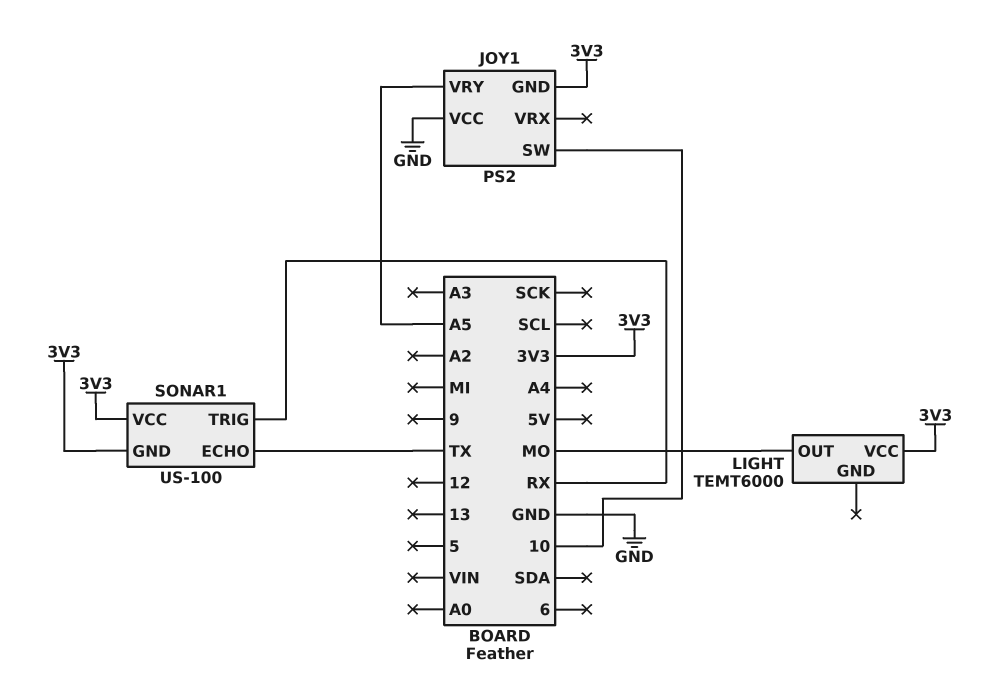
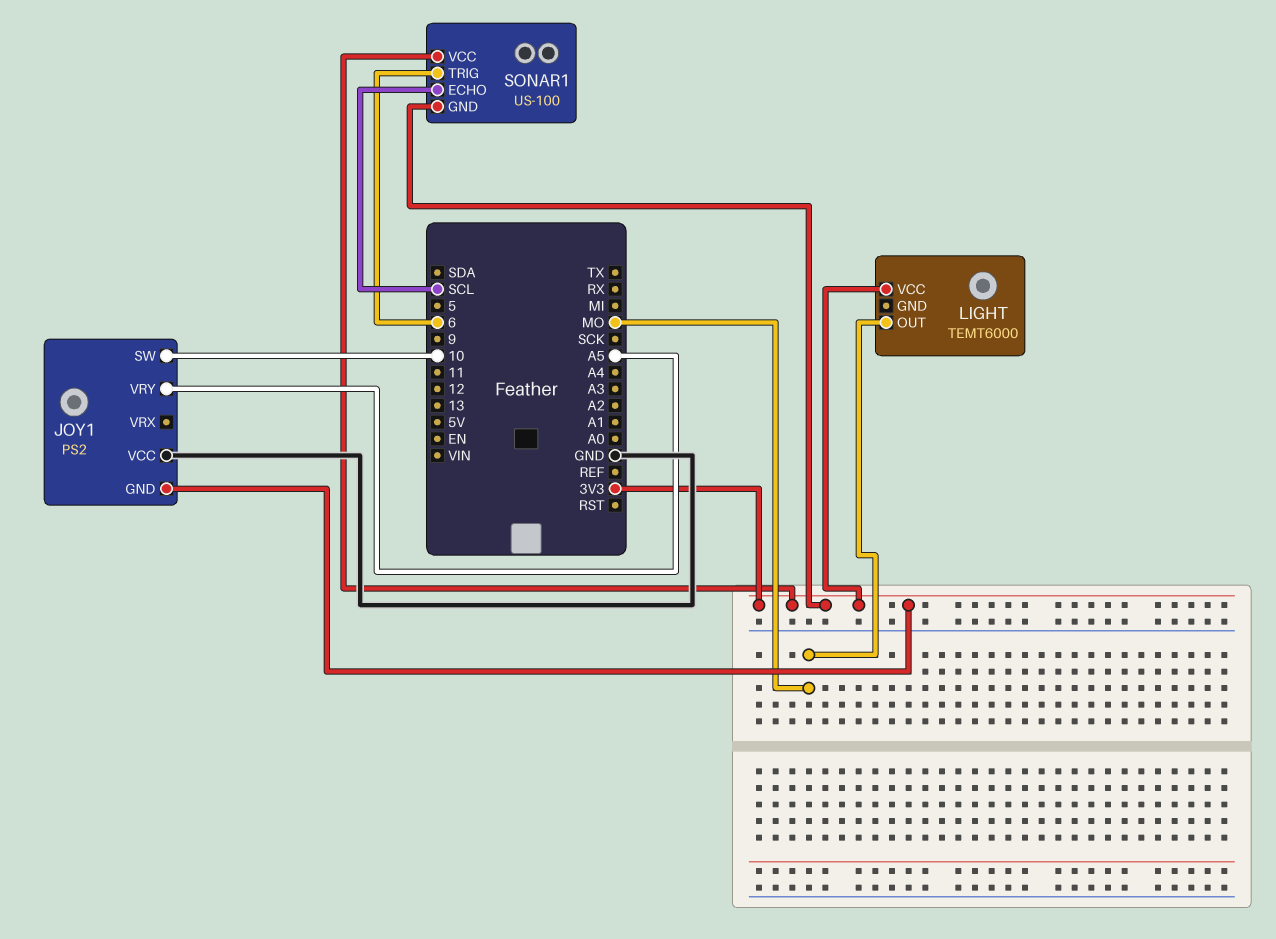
SONAR1 pin ECHO: TX -> SCL
SONAR1 pin TRIG: RX -> 6

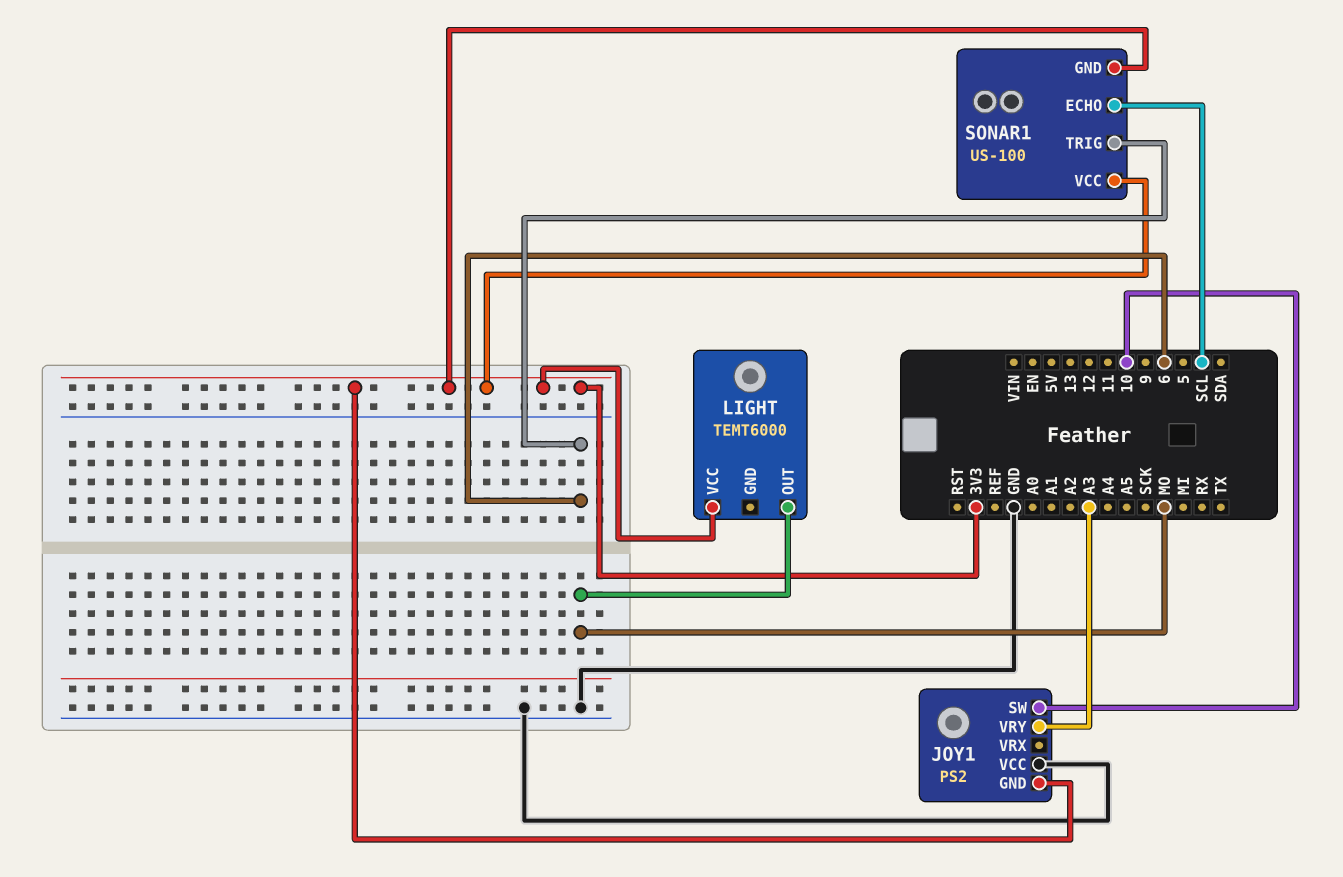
JOY1 pin VRY: A5 -> A3

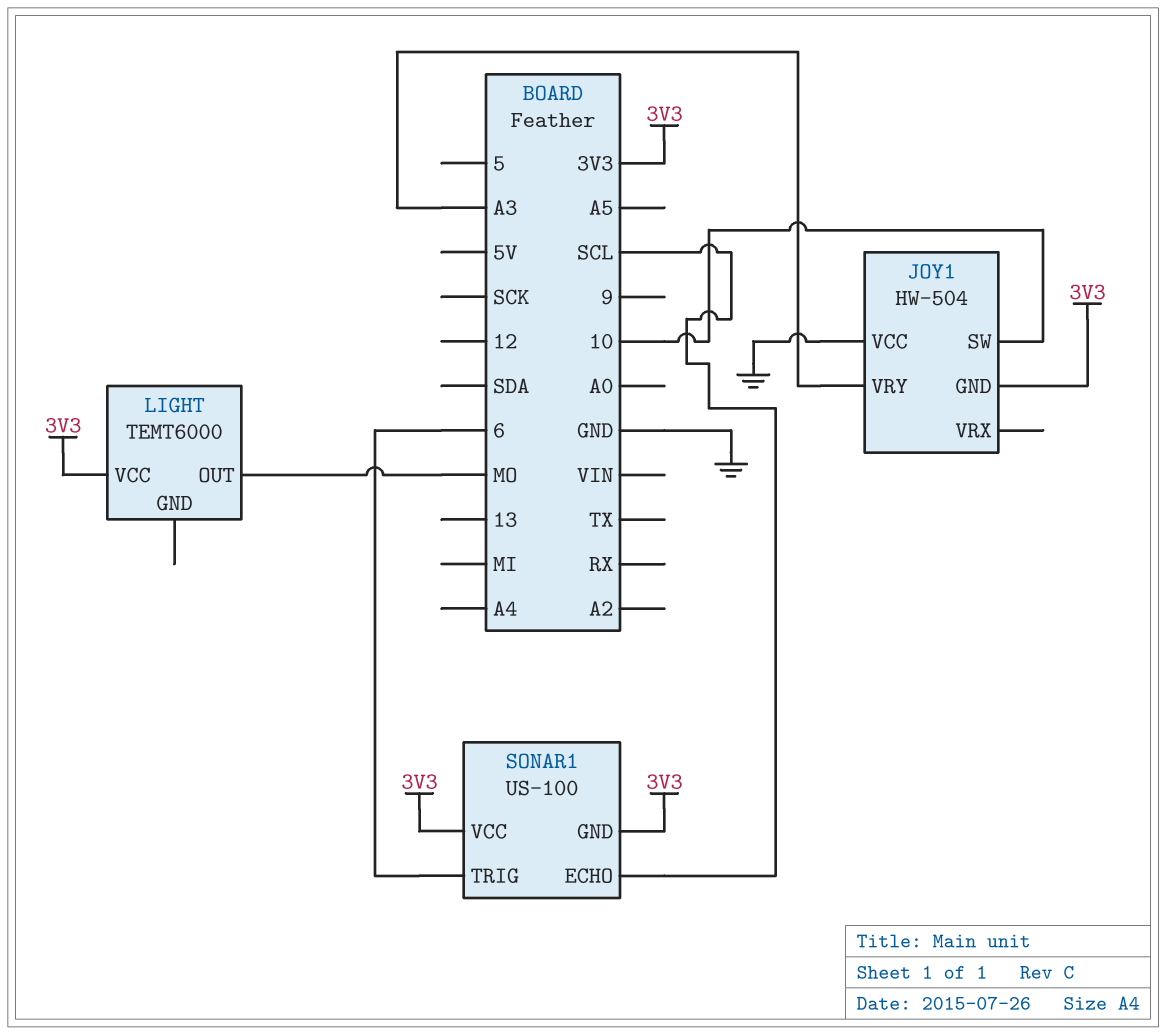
JOY1: PS2 -> HW-504

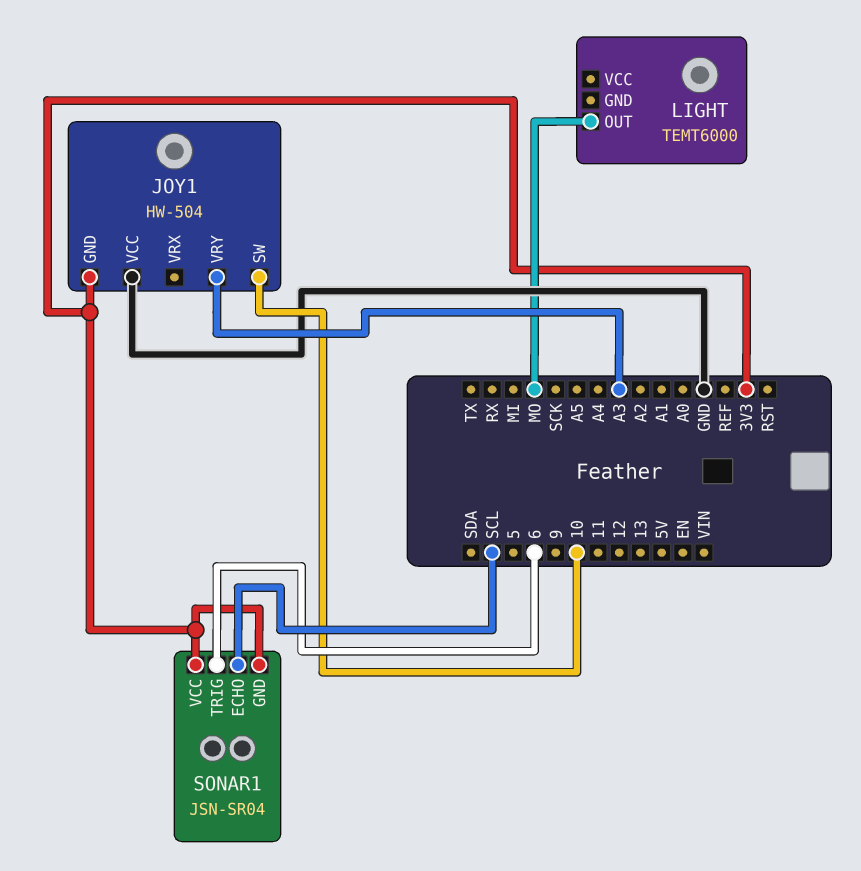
LIGHT pin VCC: 3V3 -> none
SONAR1: US-100 -> JSN-SR04

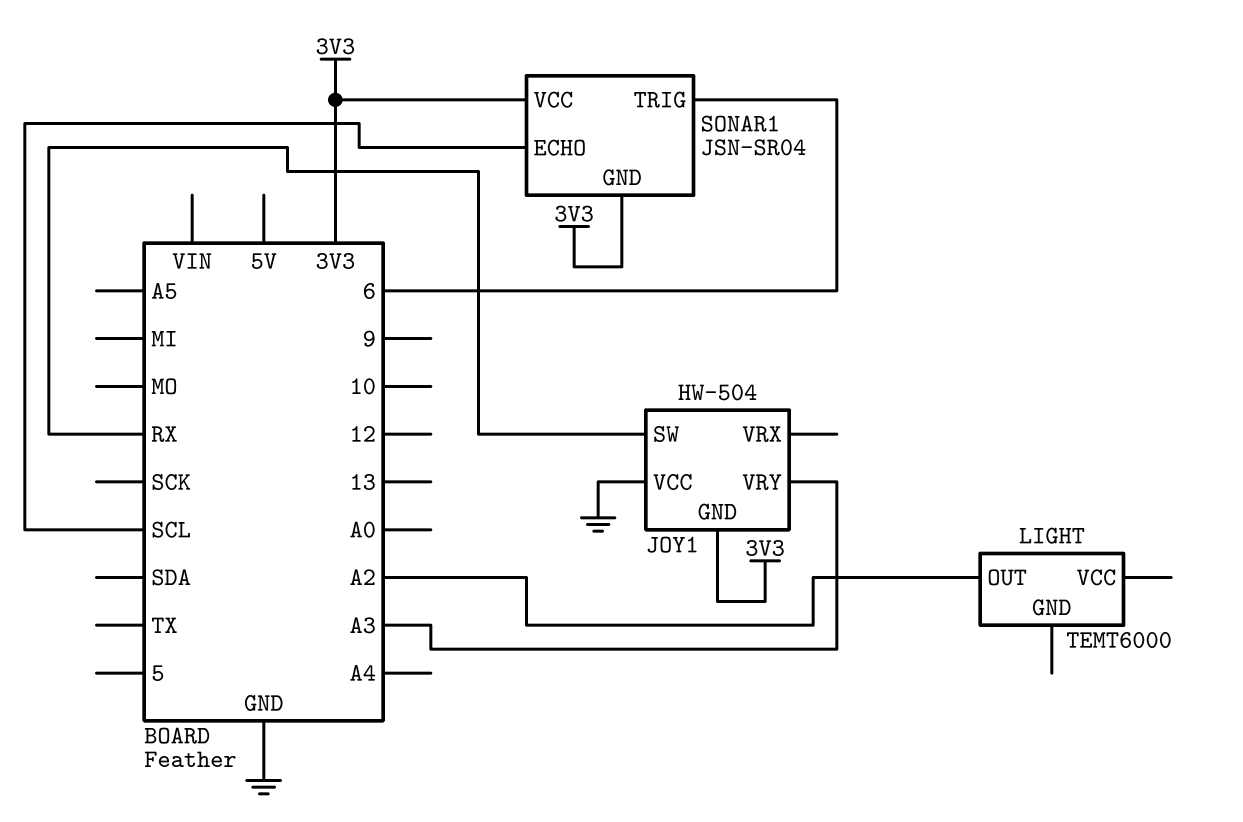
JOY1 pin SW: 10 -> RX
LIGHT pin OUT: MO -> A2

